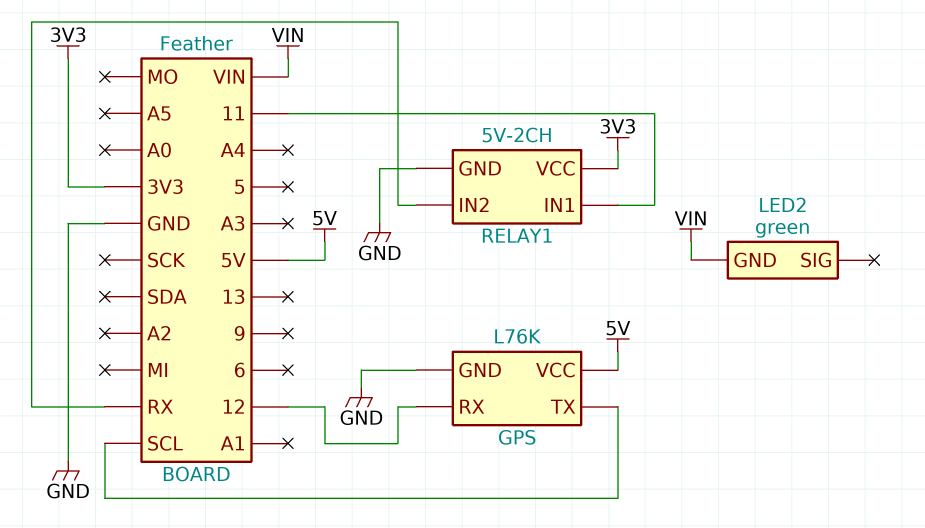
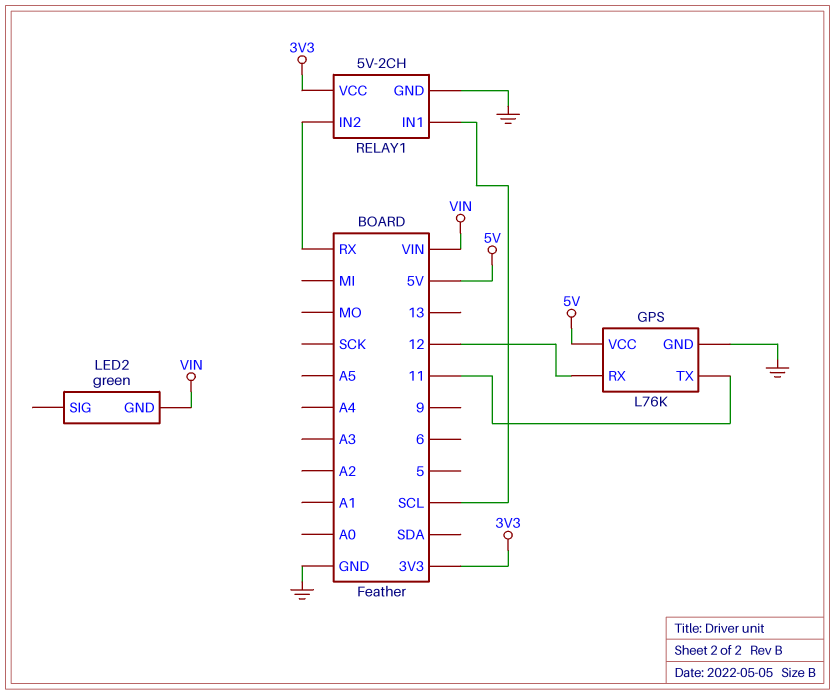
GPS pin TX: SCL -> 11
RELAY1 pin IN1: 11 -> SCL

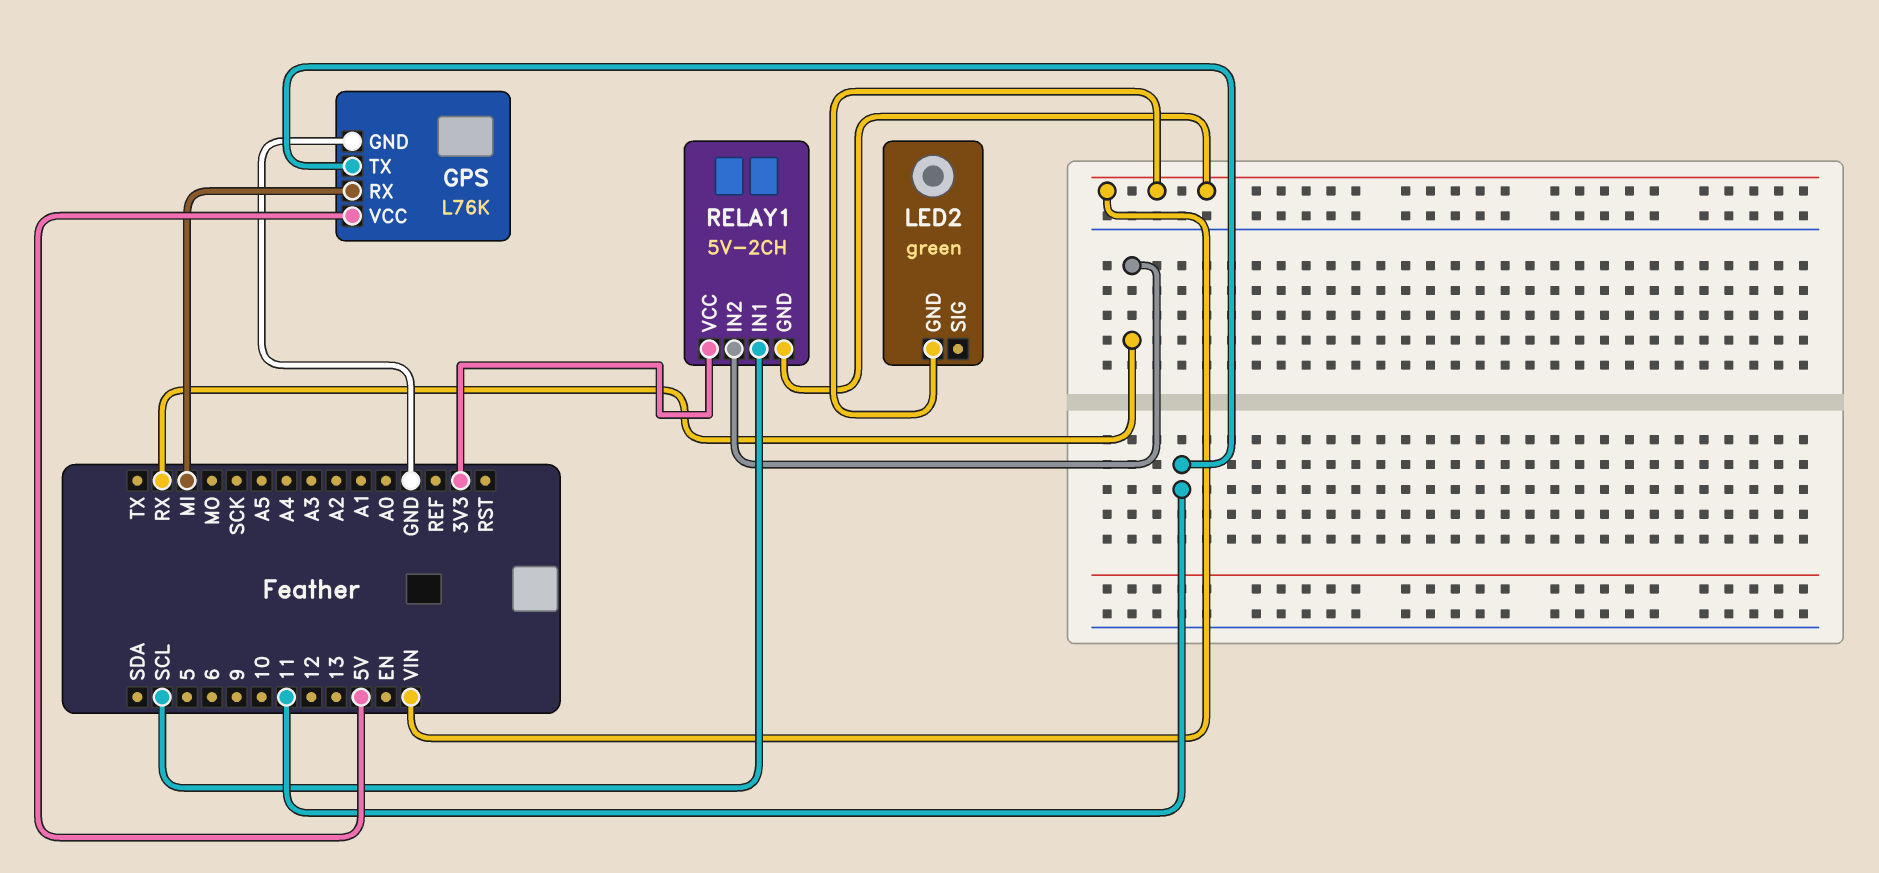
GPS pin RX: 12 -> MI
RELAY1 pin GND: GND -> VIN

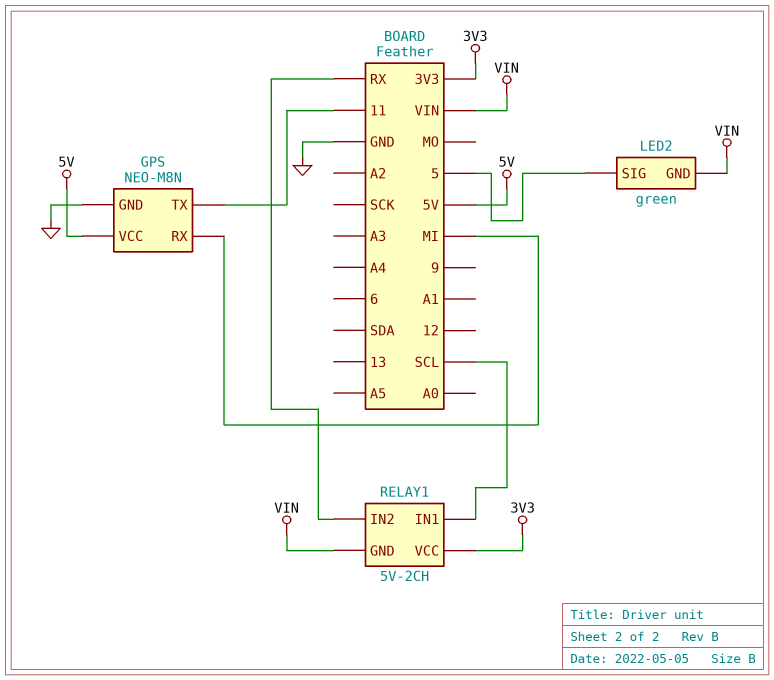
GPS: L76K -> NEO-M8N
LED2 pin SIG: none -> 5

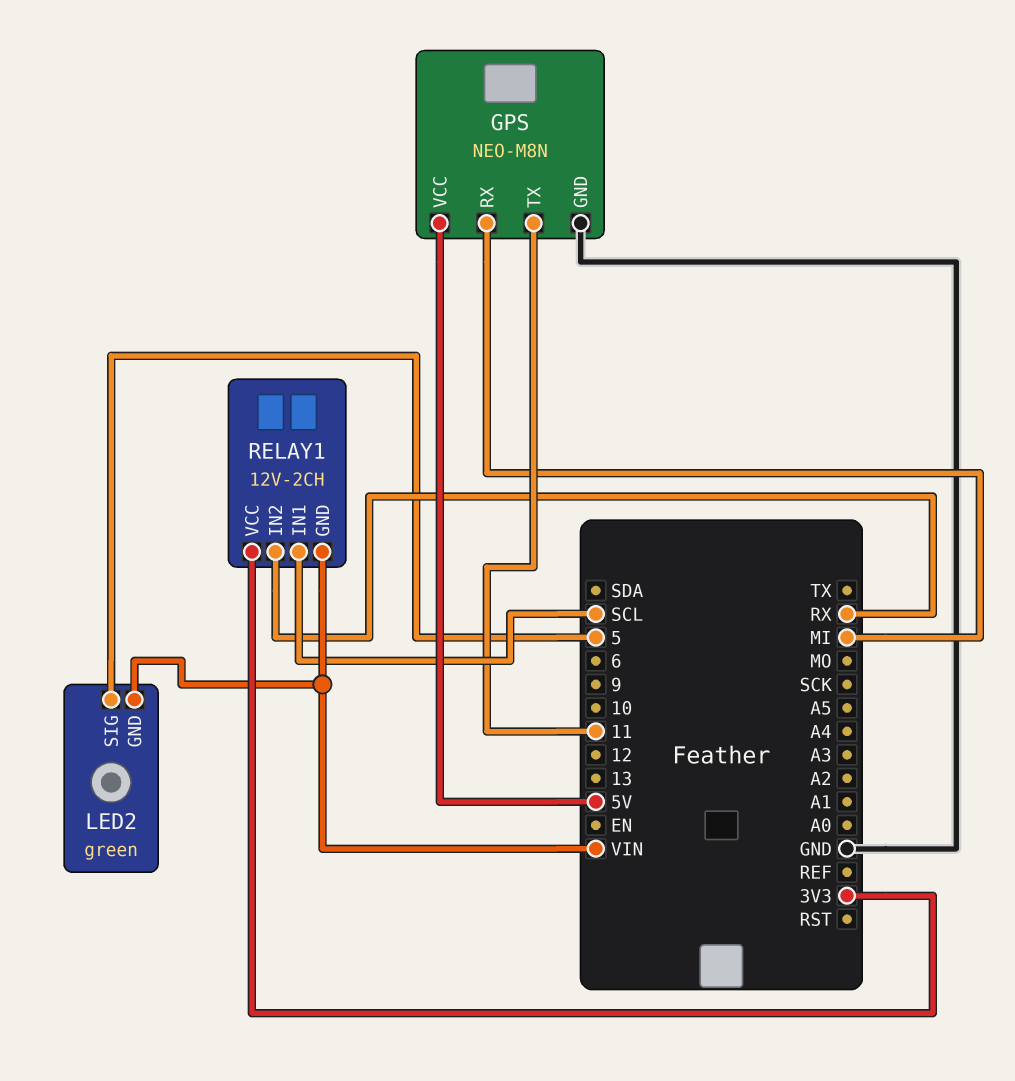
RELAY1: 5V-2CH -> 12V-2CH

